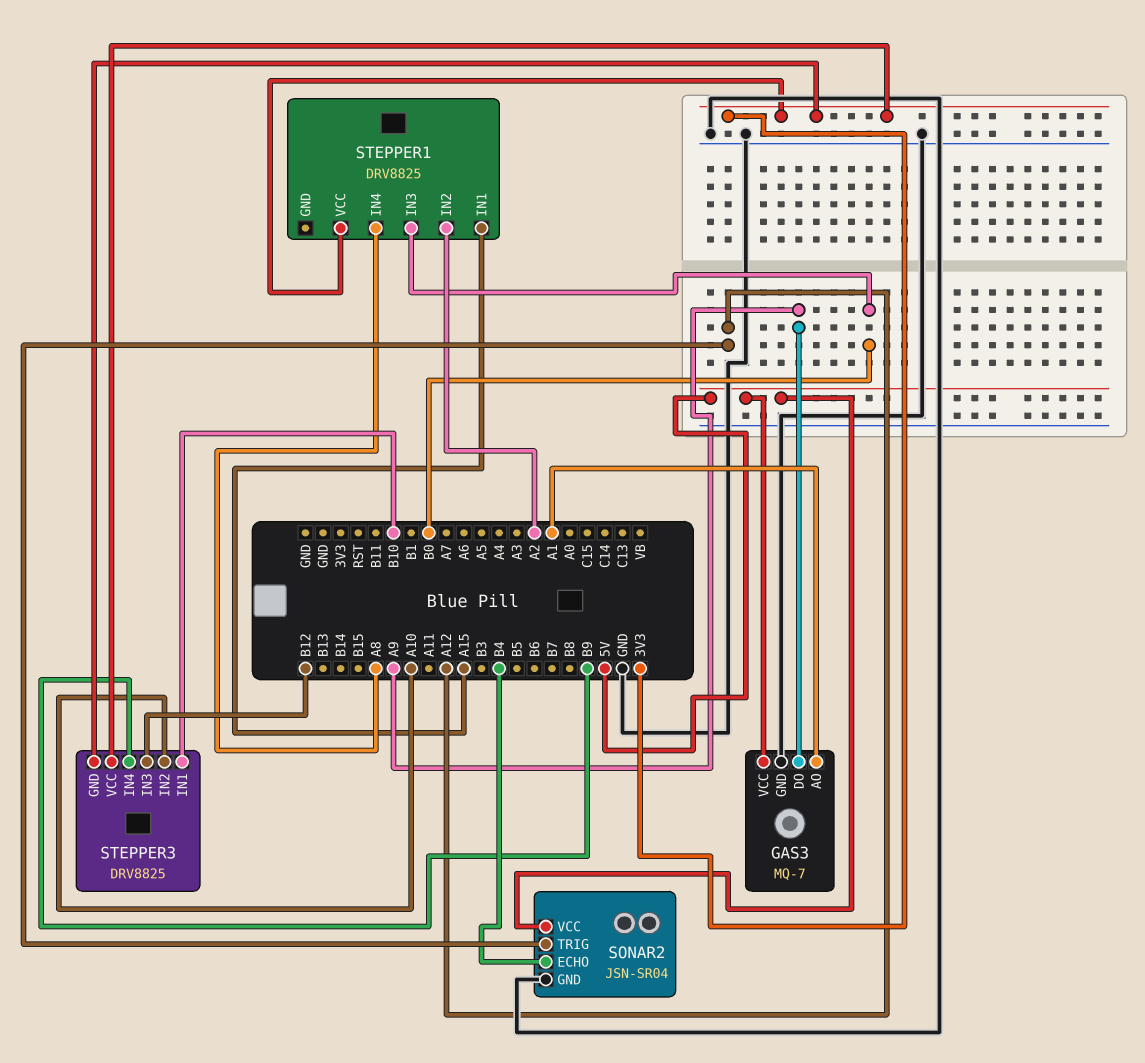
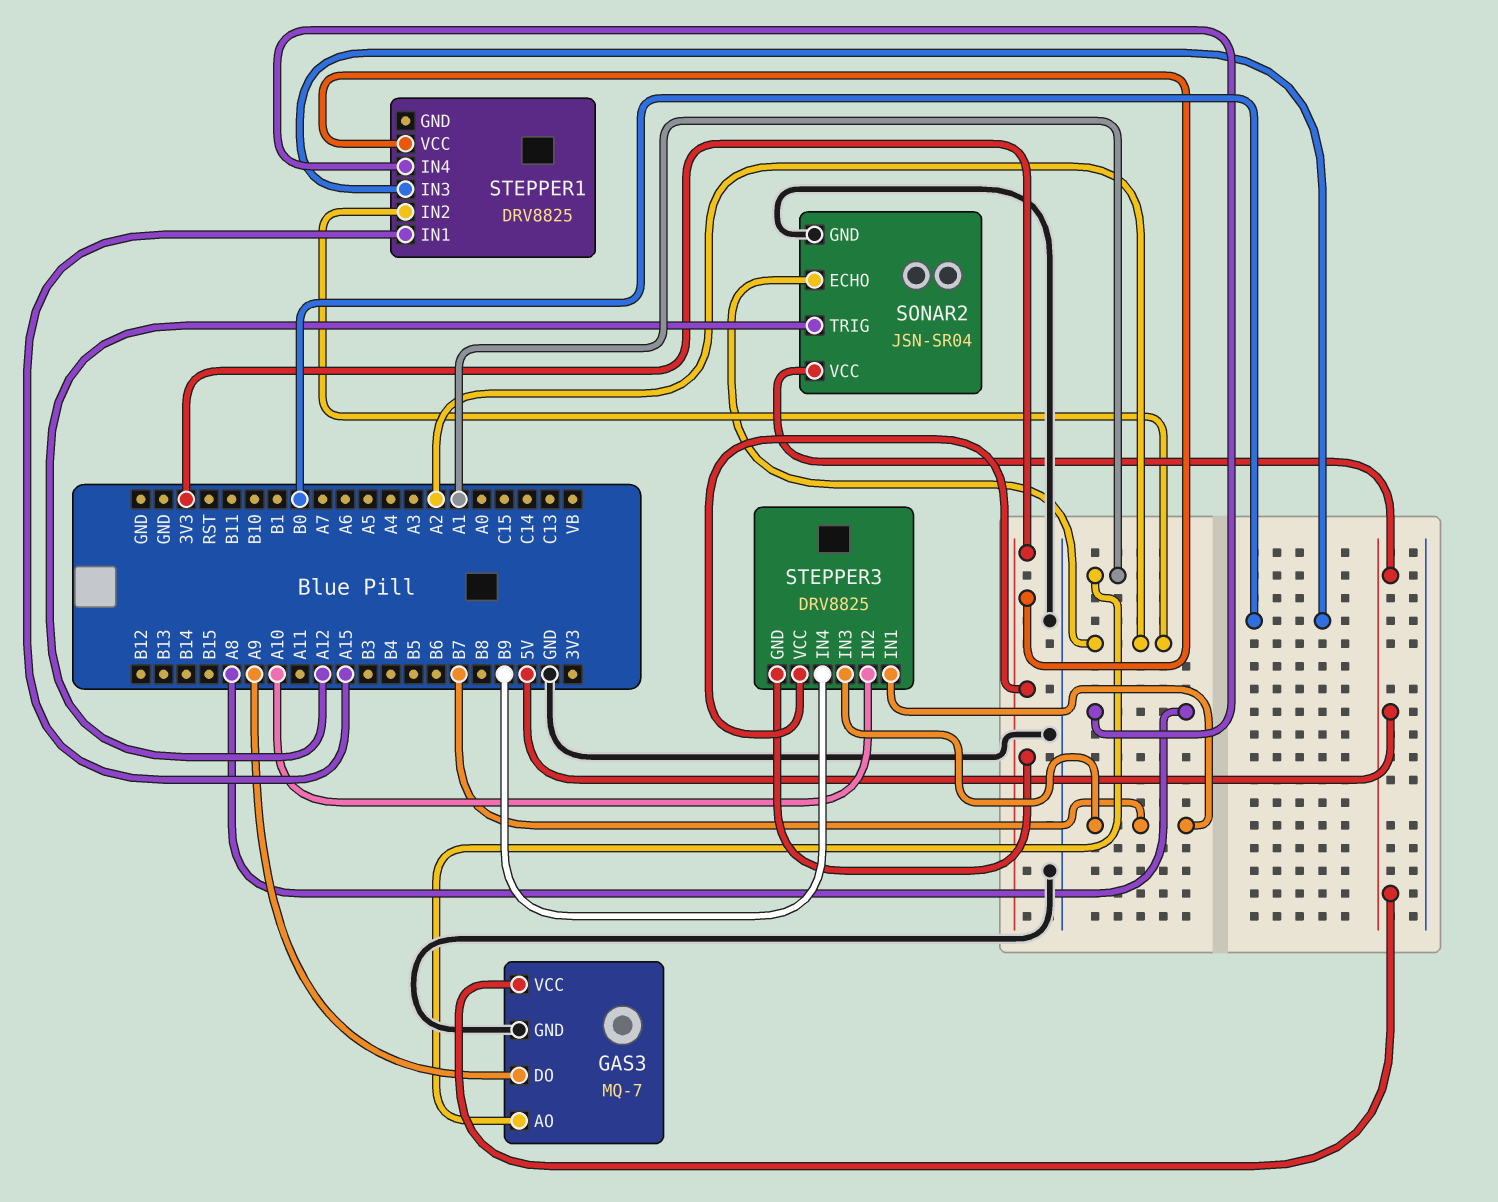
SONAR2 pin ECHO: B4 -> A2
STEPPER3 pin IN1: B10 -> B7
STEPPER3 pin IN3: B12 -> B7

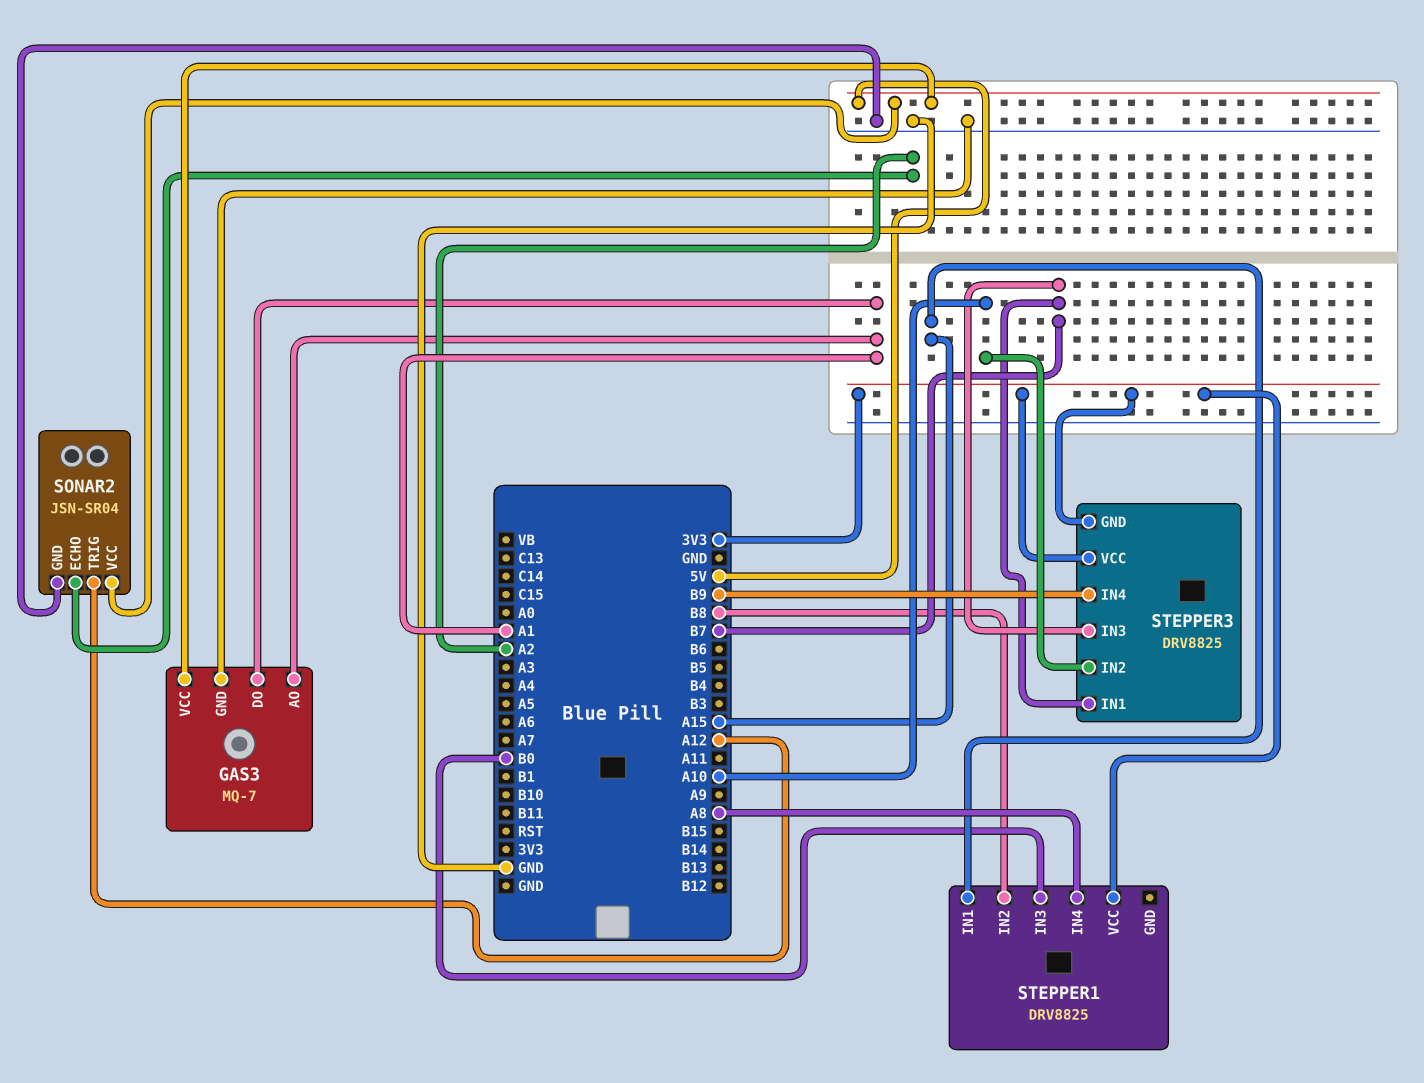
GAS3 pin DO: A9 -> A1
STEPPER1 pin IN2: A2 -> B8

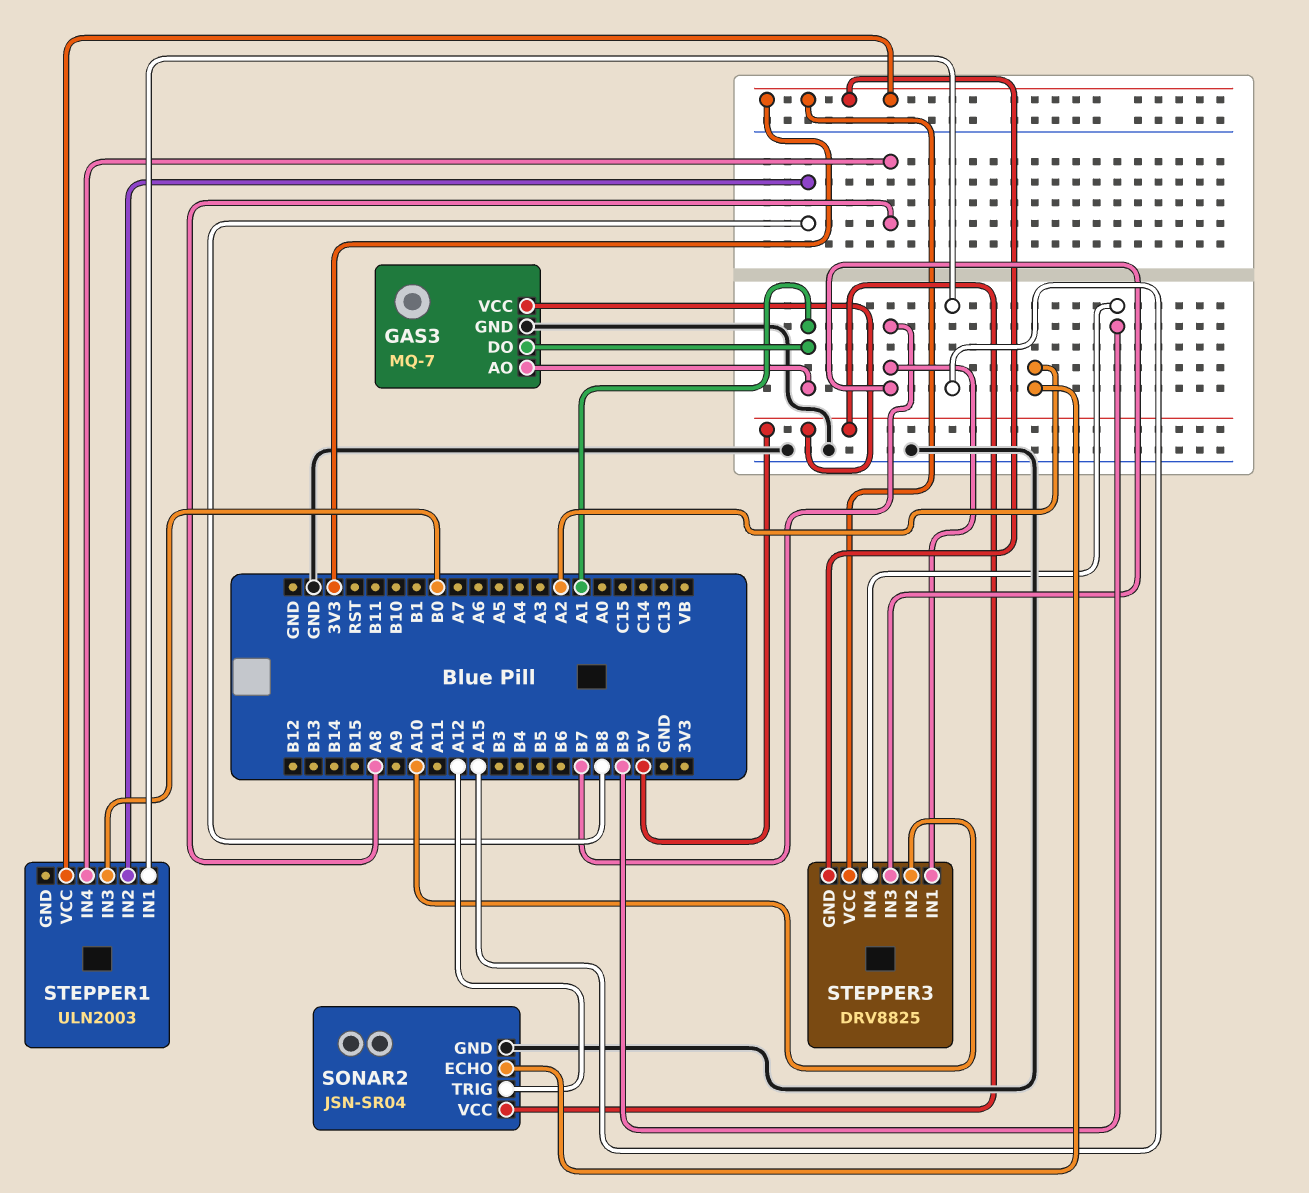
STEPPER1: DRV8825 -> ULN2003

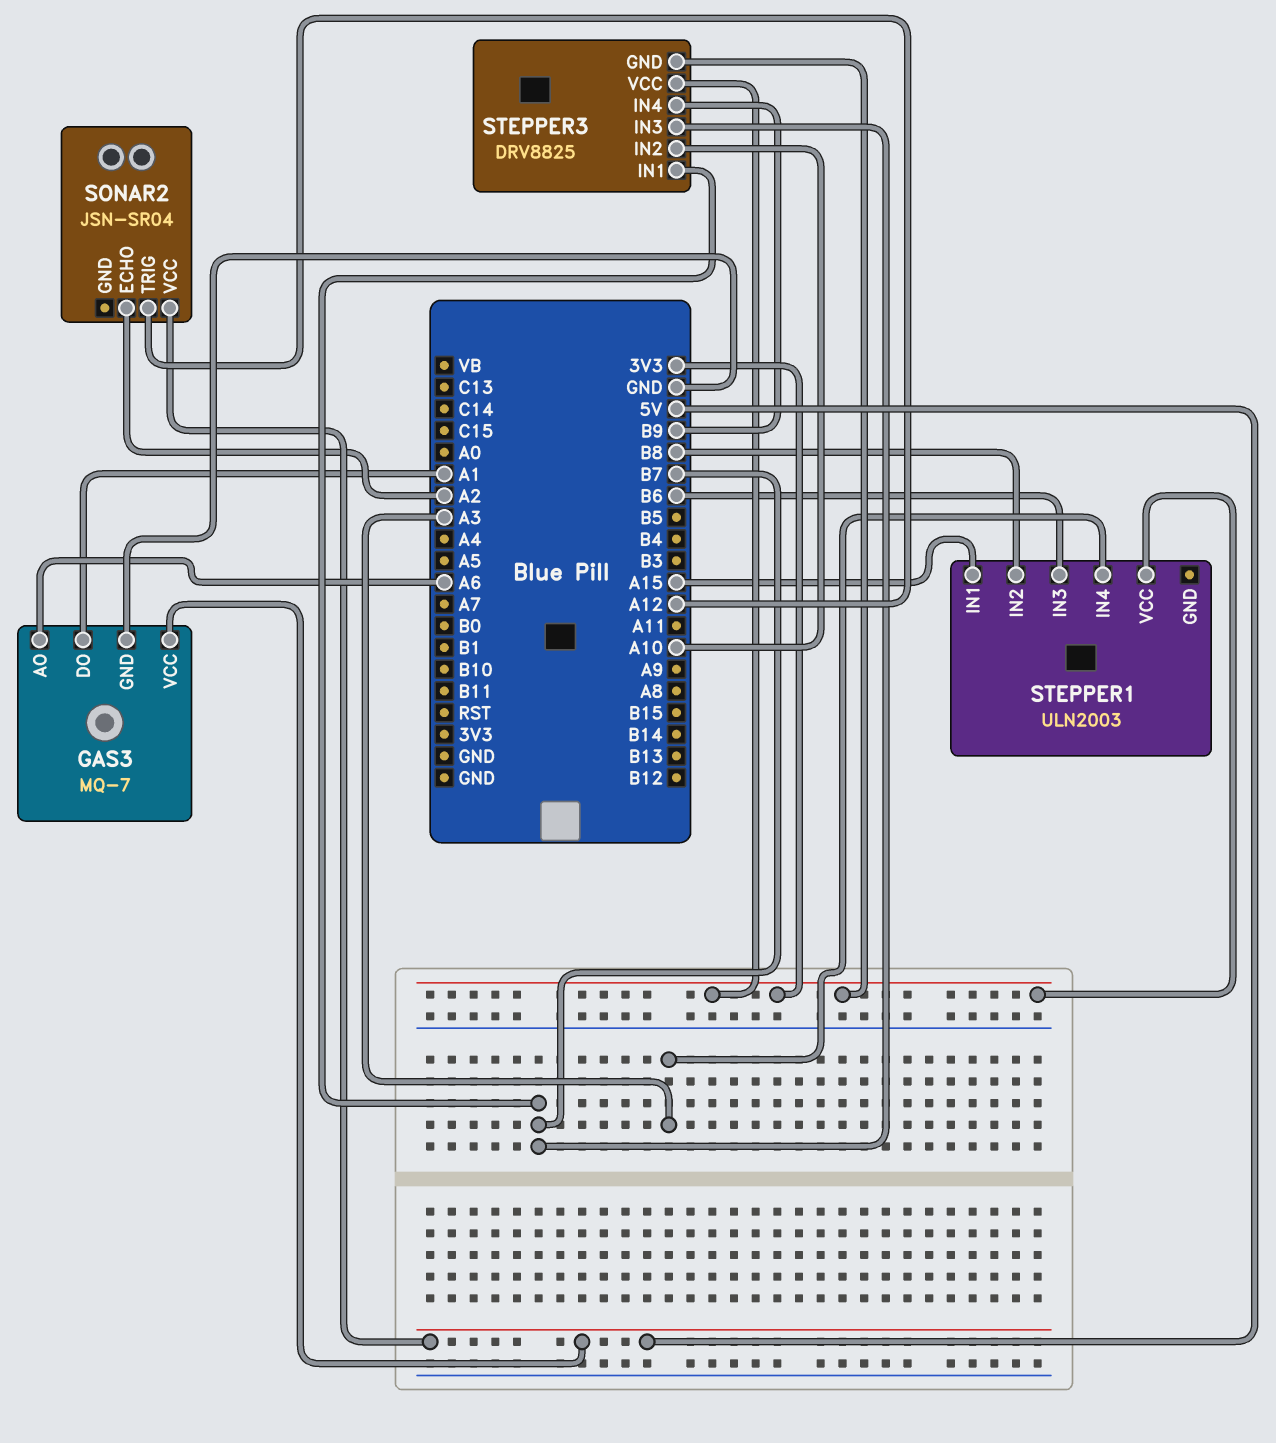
GAS3 pin AO: A1 -> A6
SONAR2 pin GND: GND -> none
STEPPER1 pin IN3: B0 -> B6
STEPPER1 pin IN4: A8 -> A3

